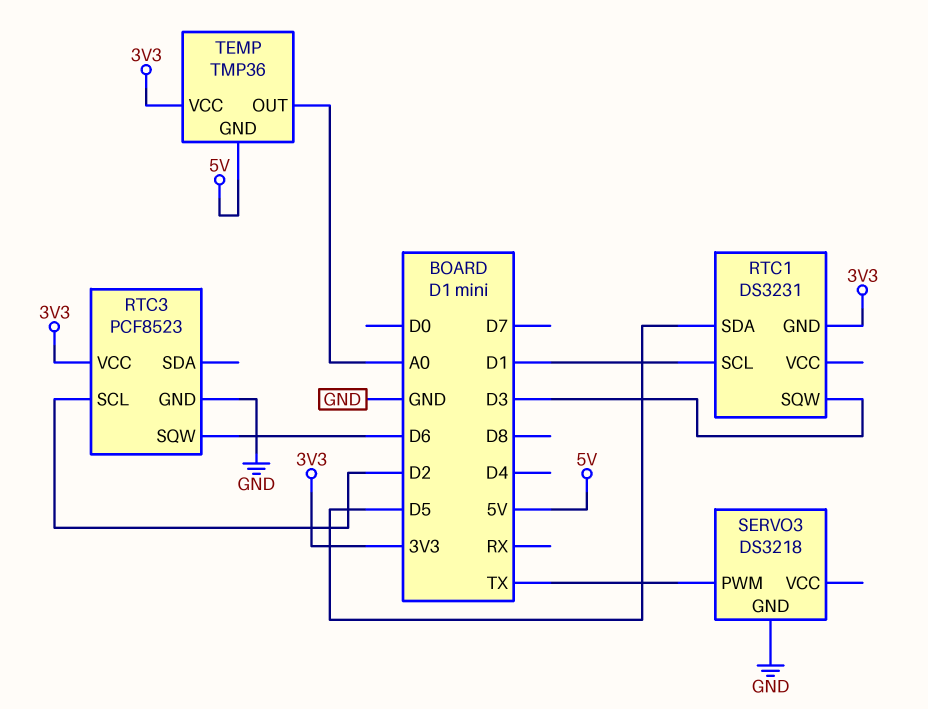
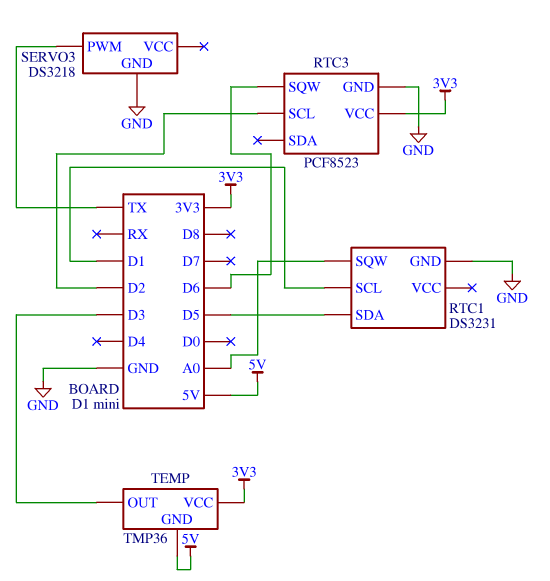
RTC1 pin GND: 3V3 -> GND
RTC1 pin SQW: D3 -> A0
TEMP pin OUT: A0 -> D3

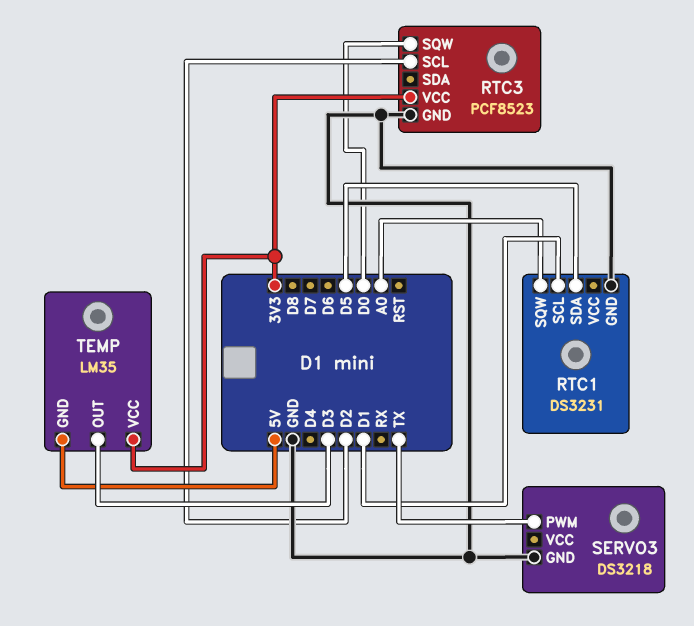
RTC3 pin SQW: D6 -> D0
TEMP: TMP36 -> LM35

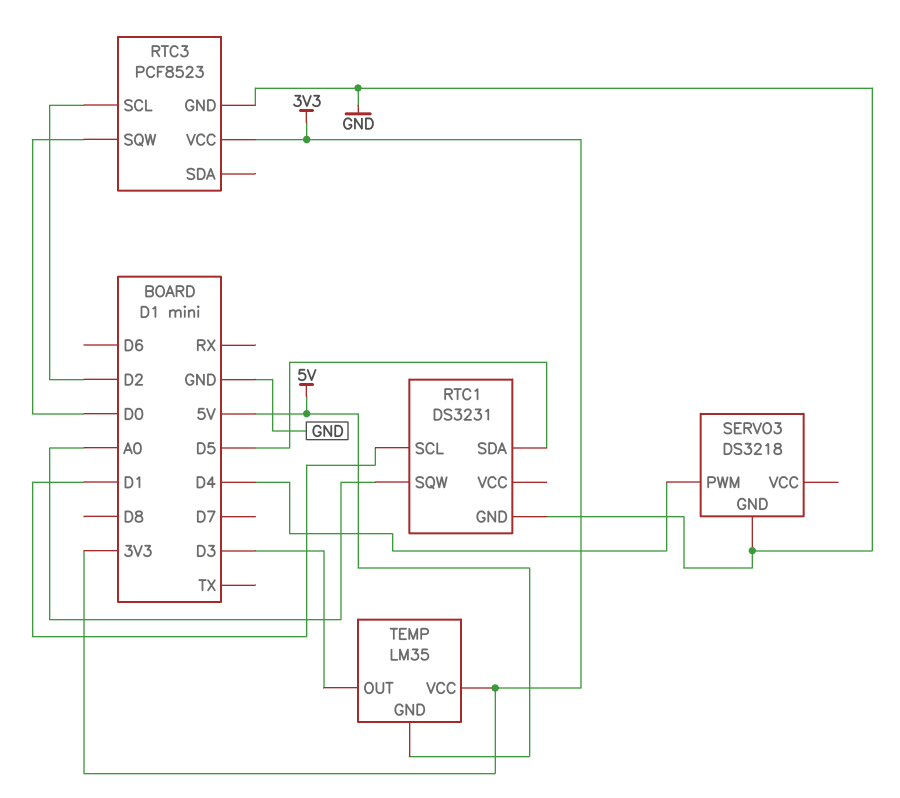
SERVO3 pin PWM: TX -> D4

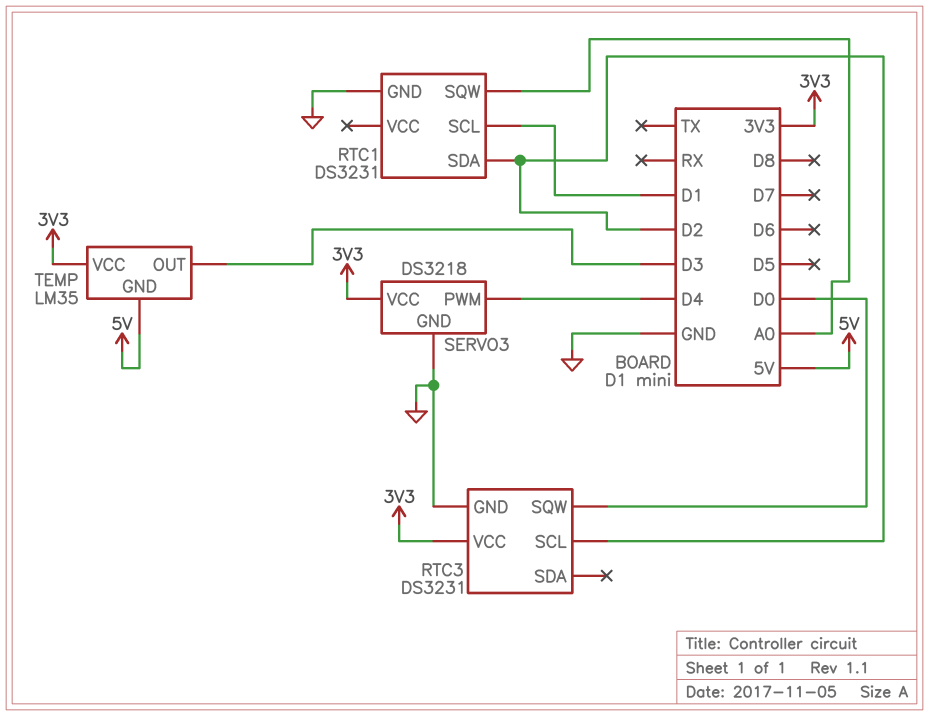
RTC1 pin SDA: D5 -> D2
RTC3: PCF8523 -> DS3231
SERVO3 pin VCC: none -> 3V3

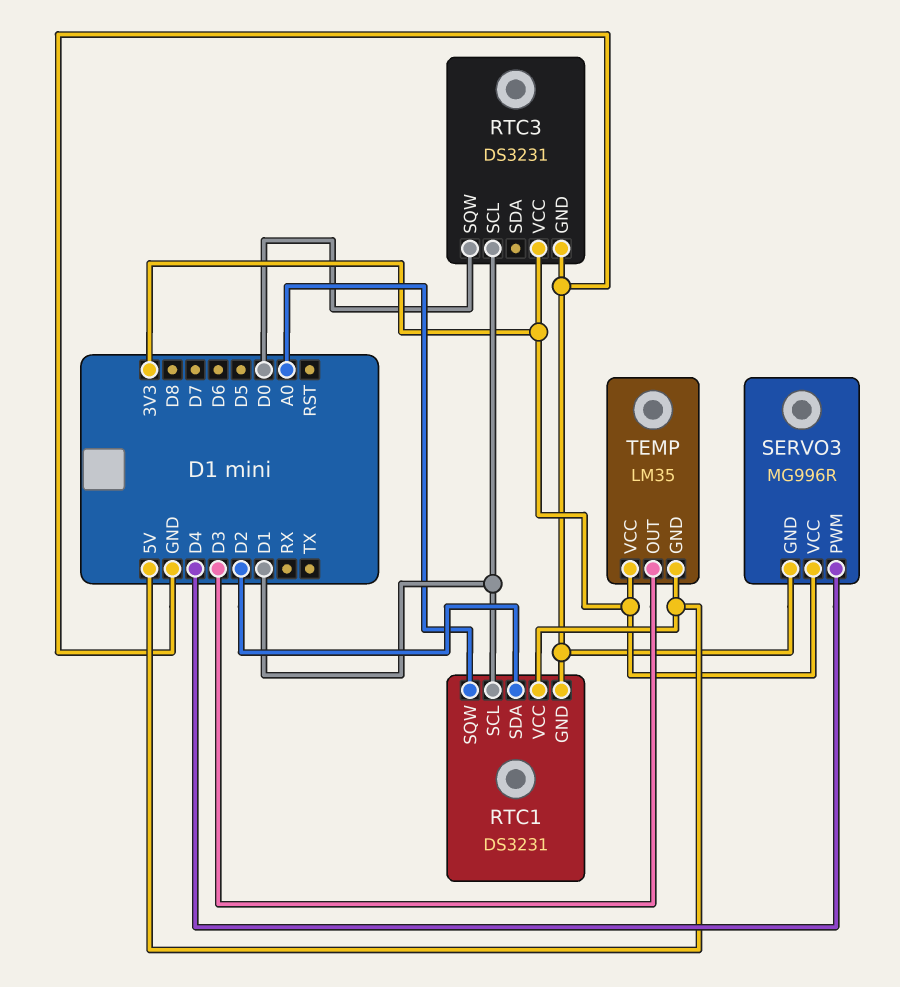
RTC1 pin VCC: none -> 5V
RTC3 pin SCL: D2 -> D1
SERVO3: DS3218 -> MG996R

